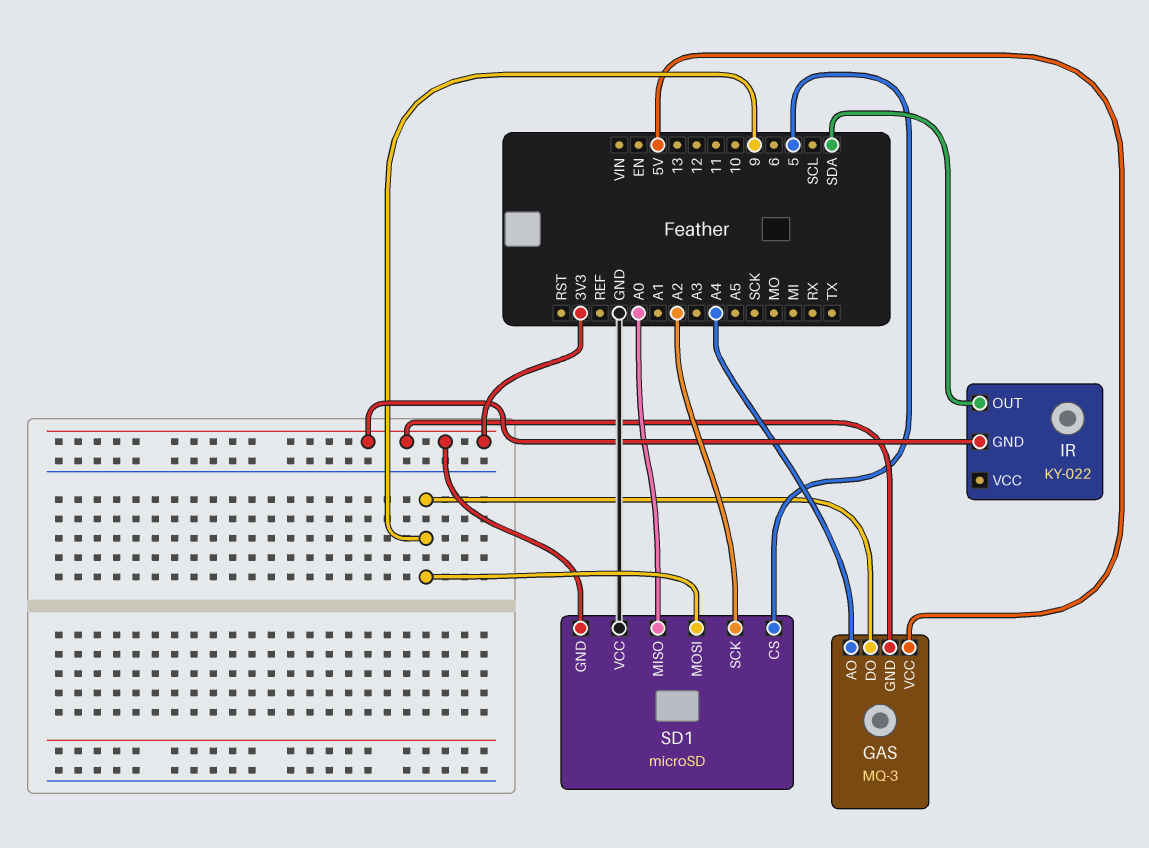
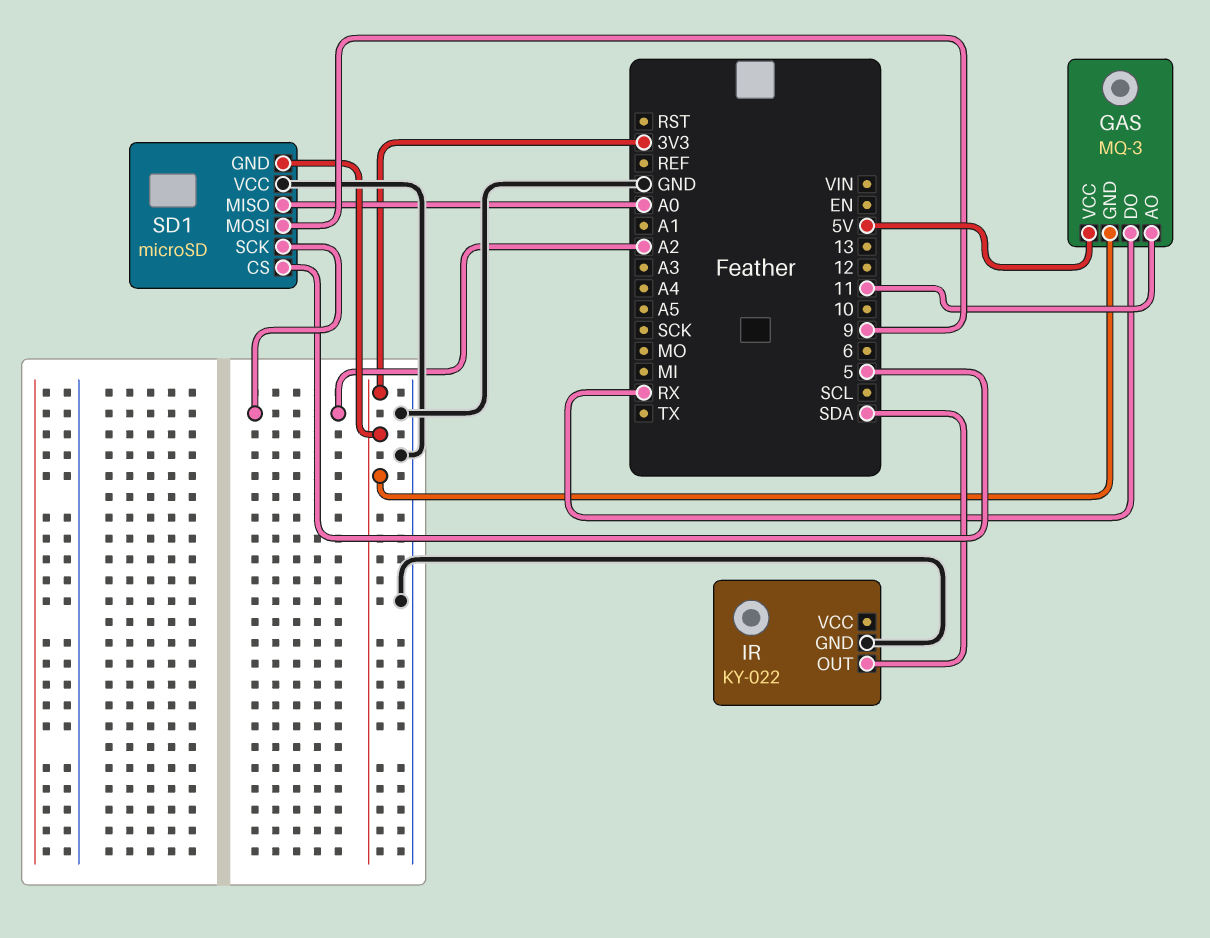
GAS pin AO: A4 -> 11
GAS pin DO: 9 -> RX
IR pin GND: 3V3 -> GND

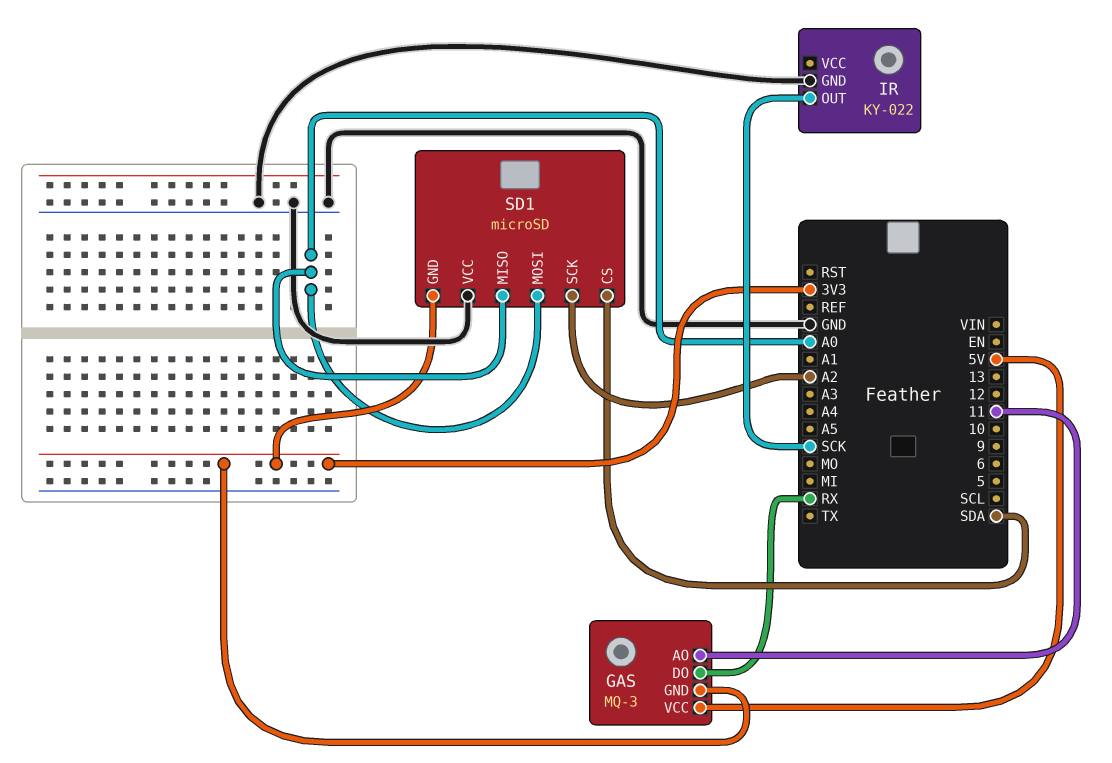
IR pin OUT: SDA -> SCK
SD1 pin CS: 5 -> SDA
SD1 pin MOSI: 9 -> A0

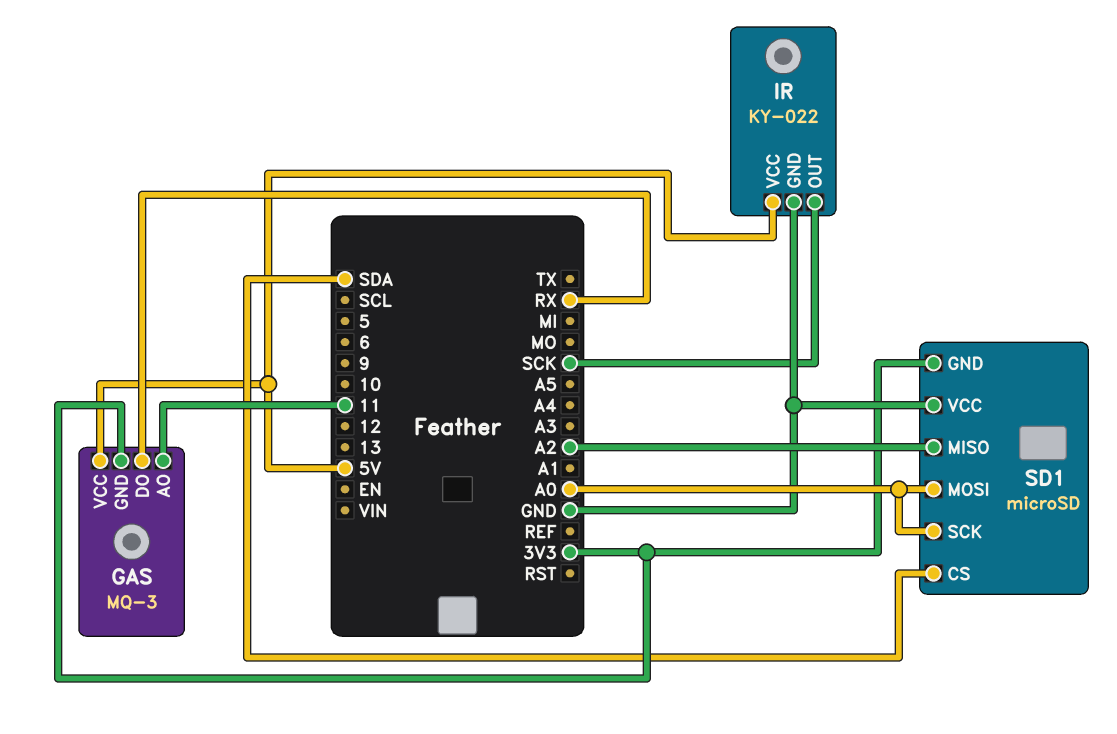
IR pin VCC: none -> 5V
SD1 pin MISO: A0 -> A2
SD1 pin SCK: A2 -> A0

